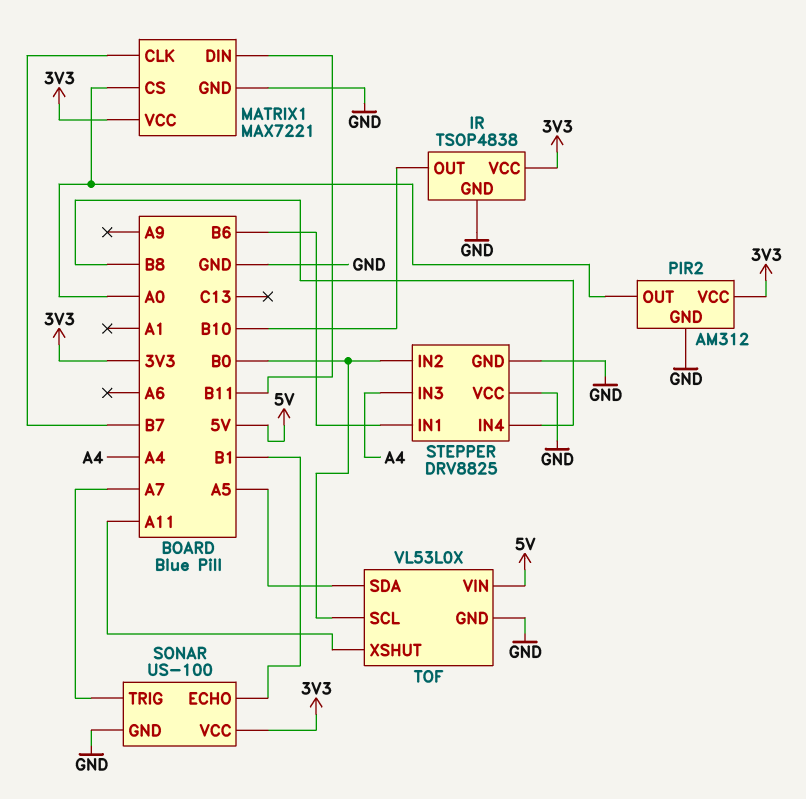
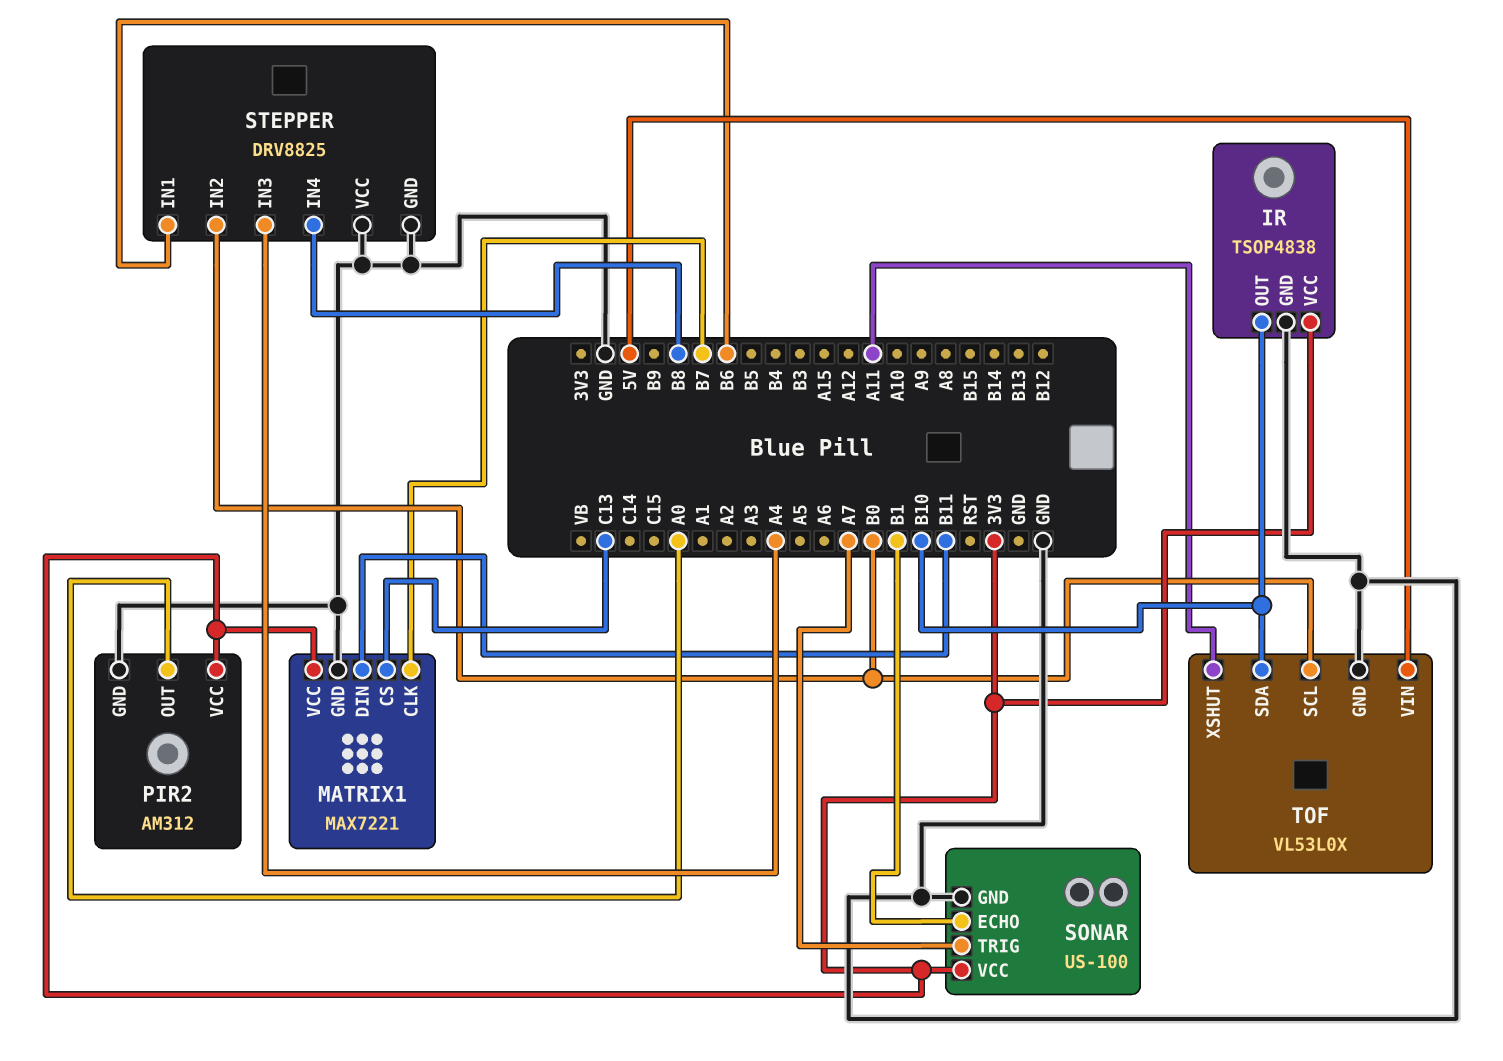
MATRIX1 pin CS: A0 -> C13
TOF pin SDA: A5 -> B10

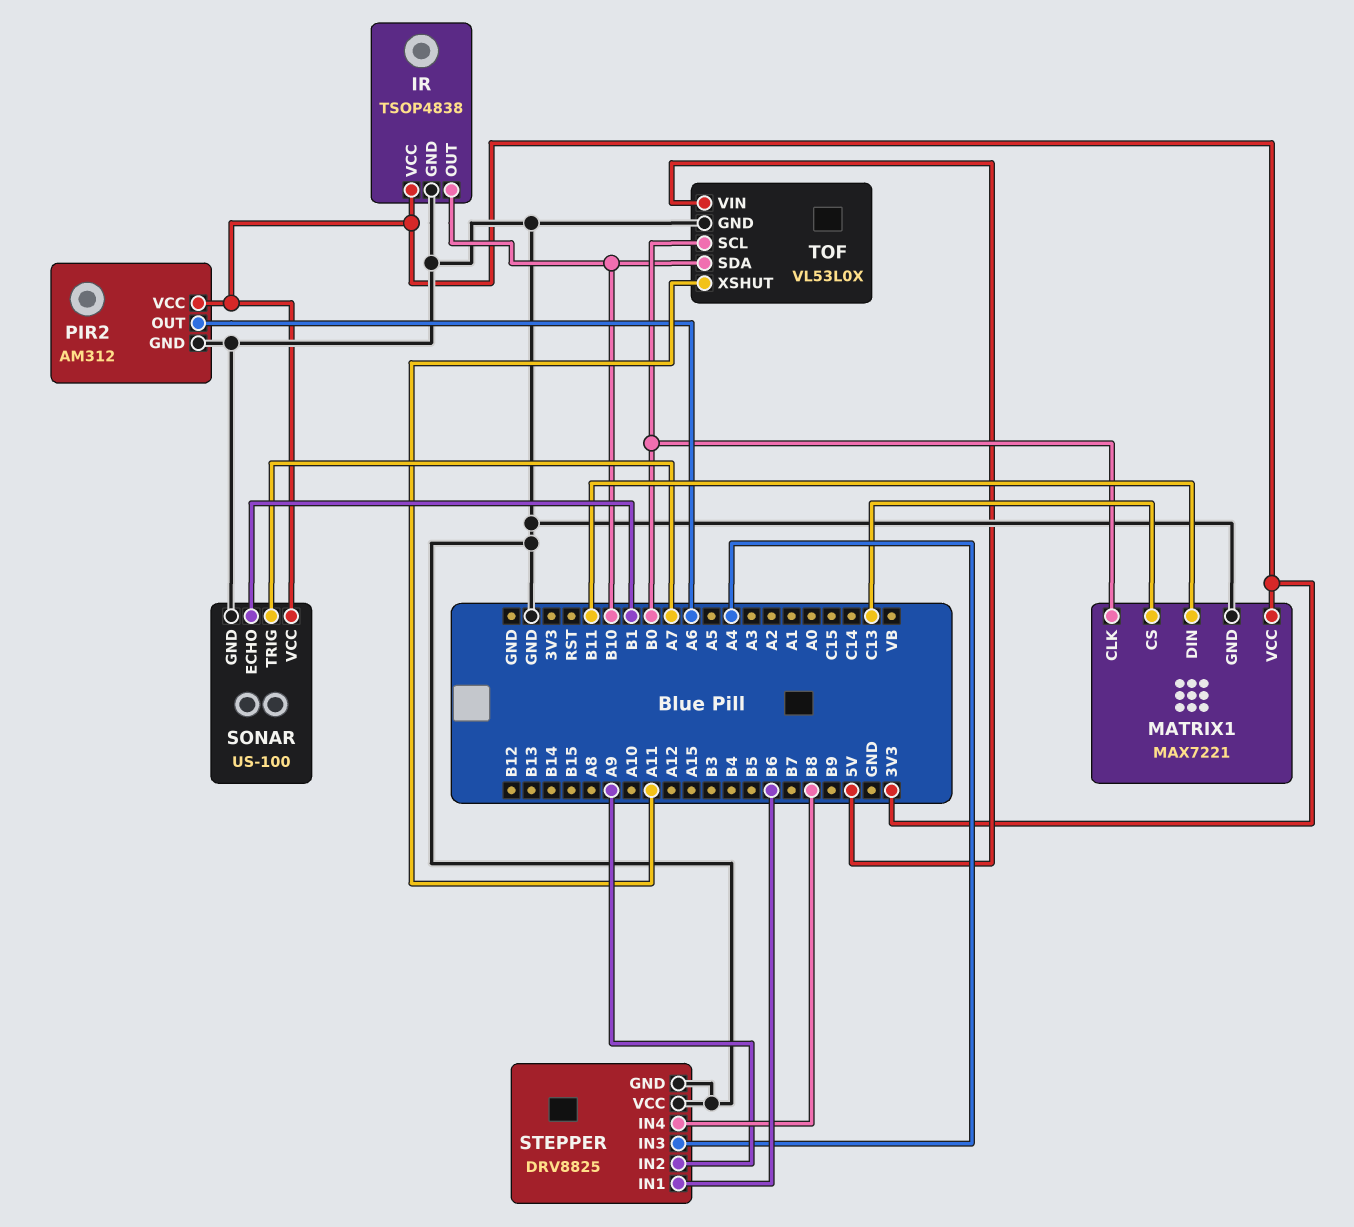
MATRIX1 pin CLK: B7 -> B0
PIR2 pin OUT: A0 -> A6
STEPPER pin IN2: B0 -> A9

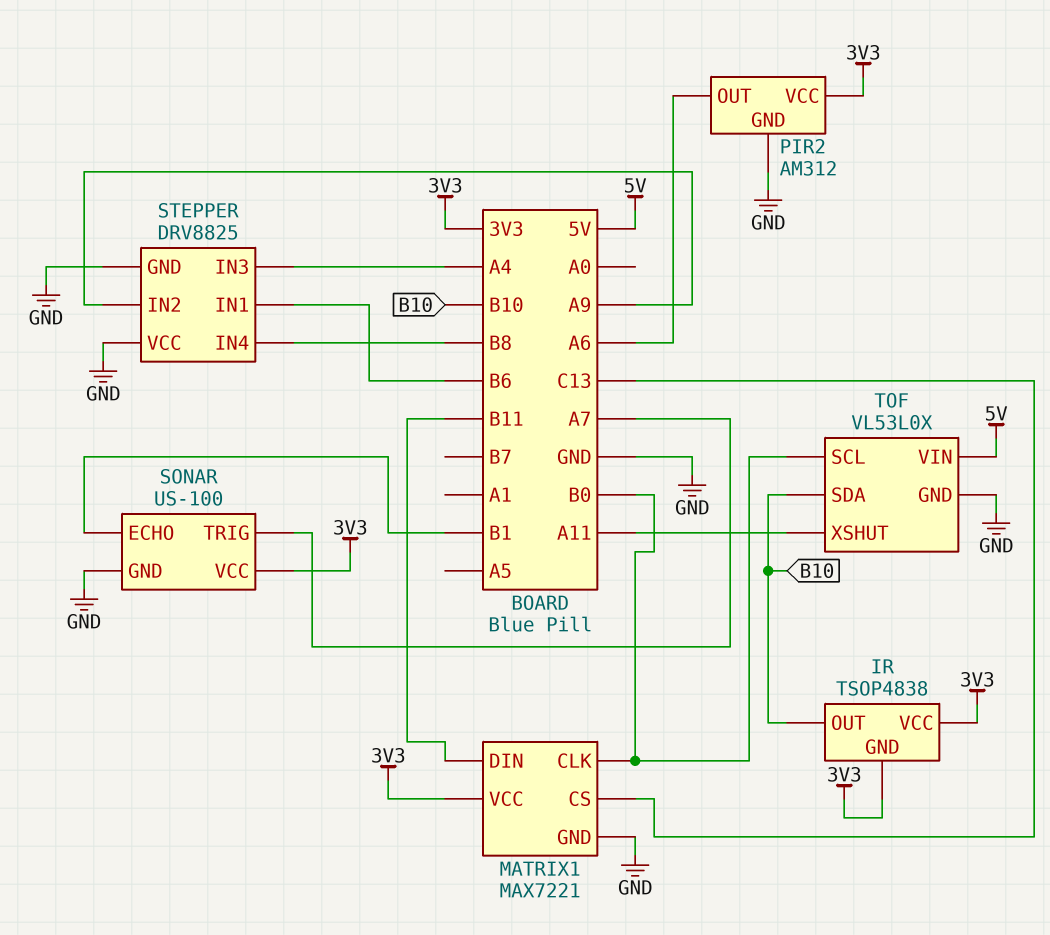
IR pin GND: GND -> 3V3

